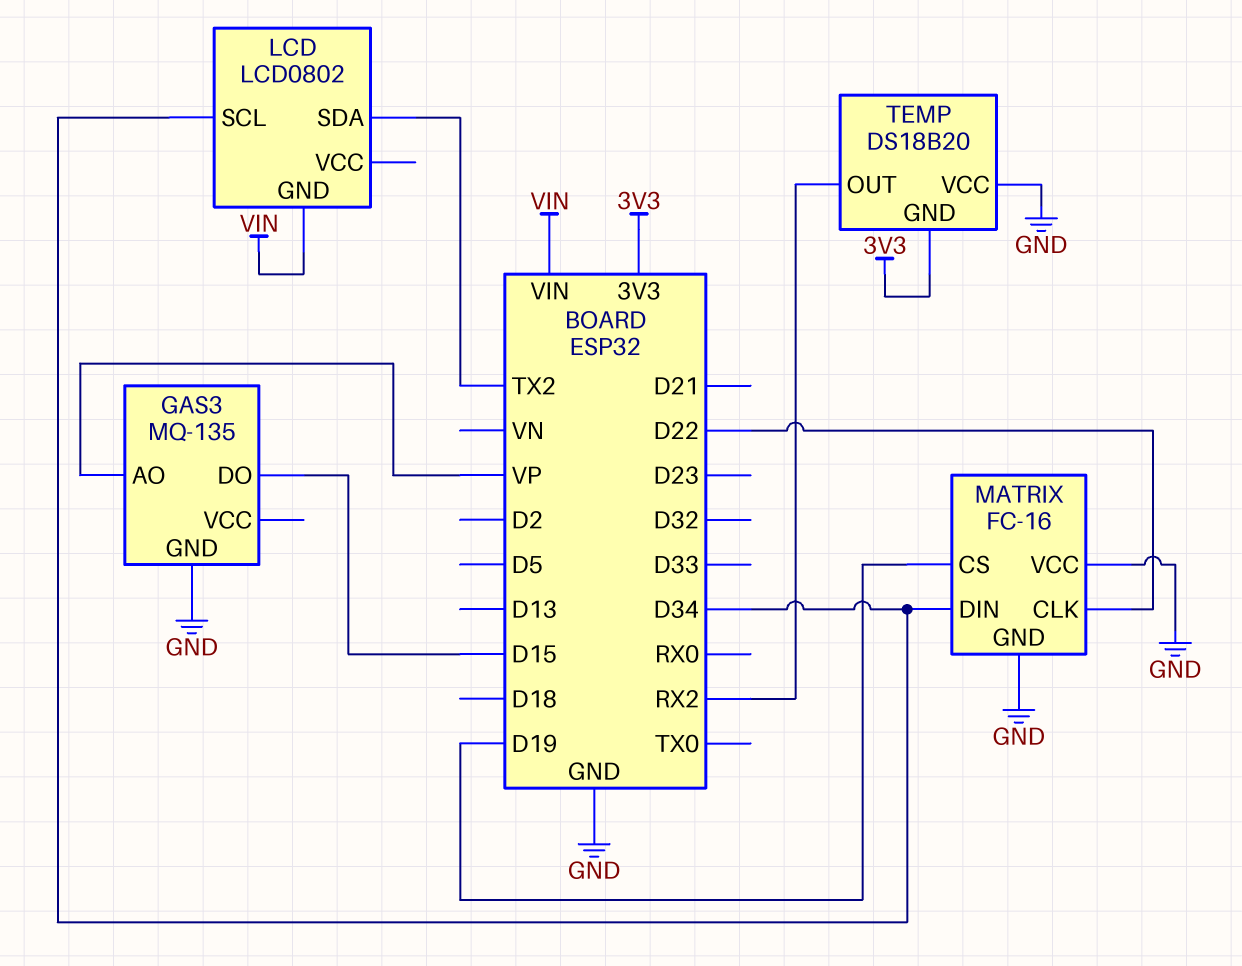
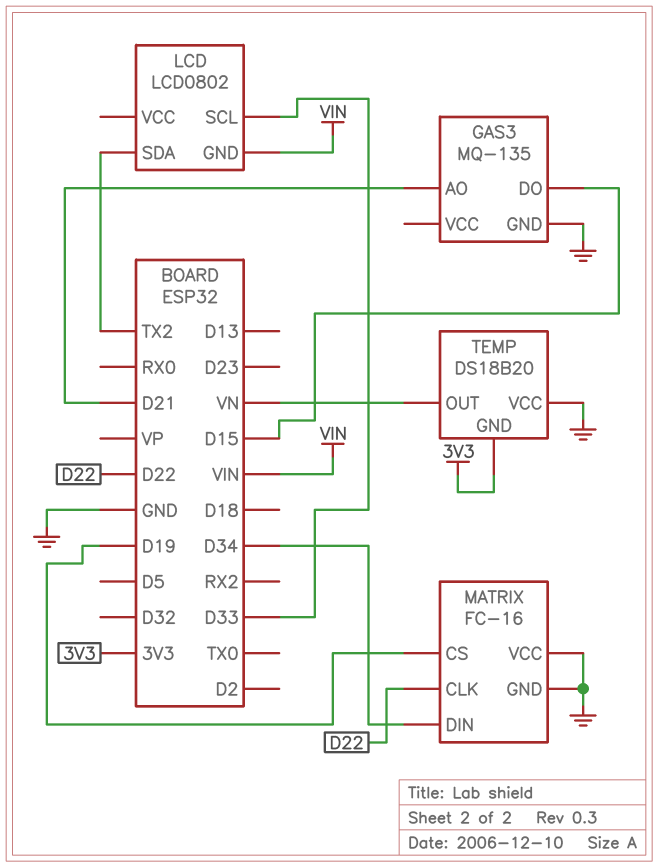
GAS3 pin AO: VP -> D21
LCD pin SCL: D34 -> D33
TEMP pin OUT: RX2 -> VN

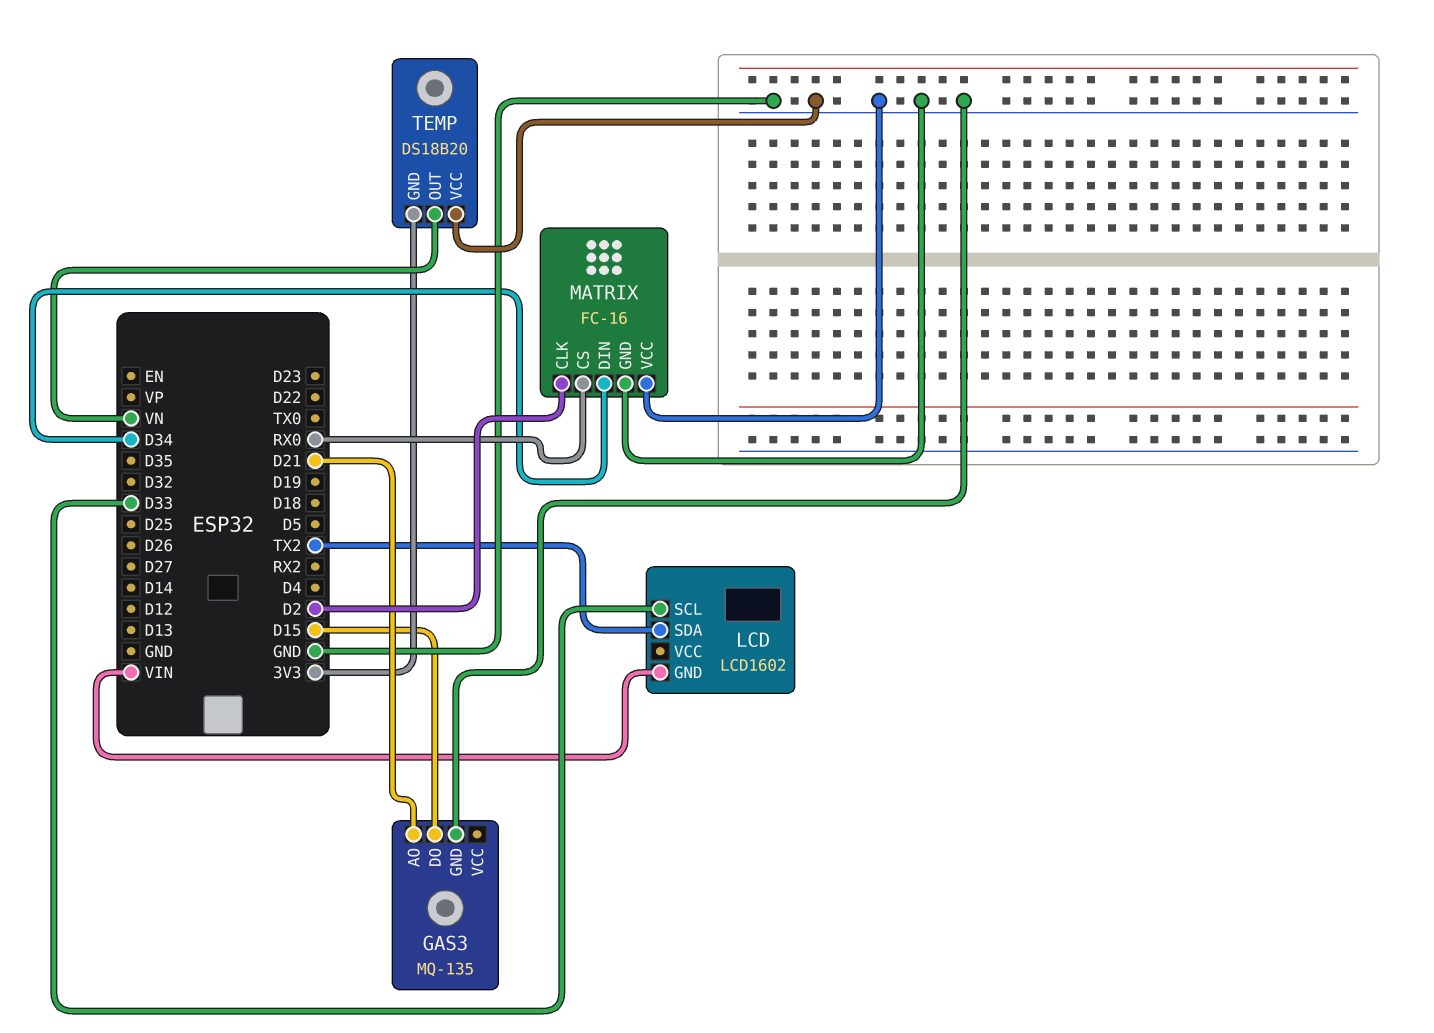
LCD: LCD0802 -> LCD1602
MATRIX pin CLK: D22 -> D2
MATRIX pin CS: D19 -> RX0

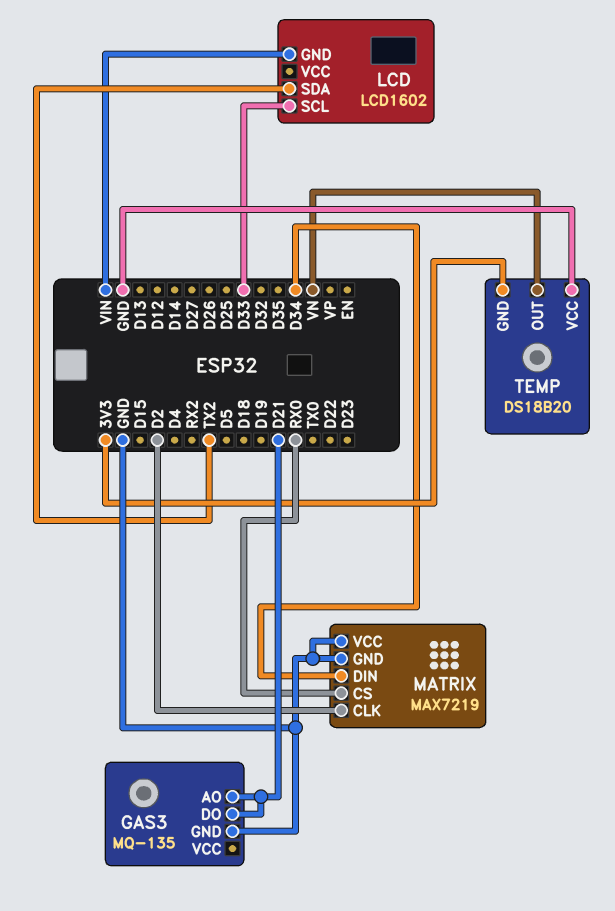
GAS3 pin DO: D15 -> D21
MATRIX: FC-16 -> MAX7219

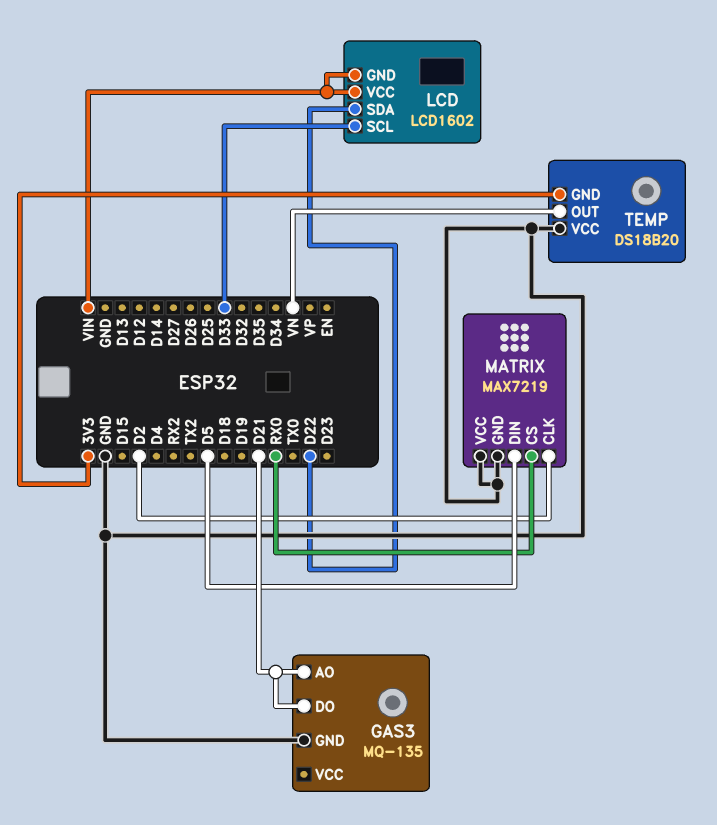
LCD pin SDA: TX2 -> D22
LCD pin VCC: none -> VIN
MATRIX pin DIN: D34 -> D5

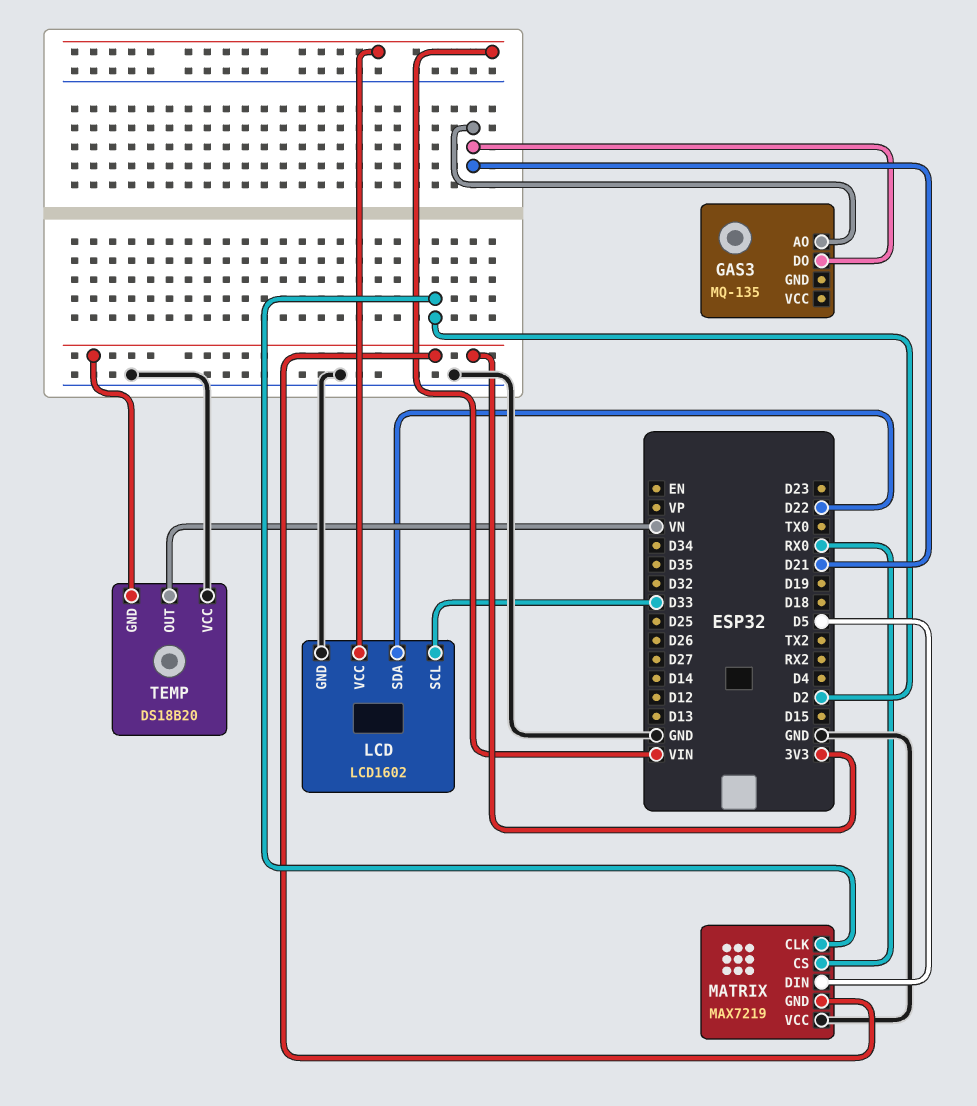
GAS3 pin GND: GND -> none
LCD pin GND: VIN -> GND
MATRIX pin GND: GND -> 3V3

